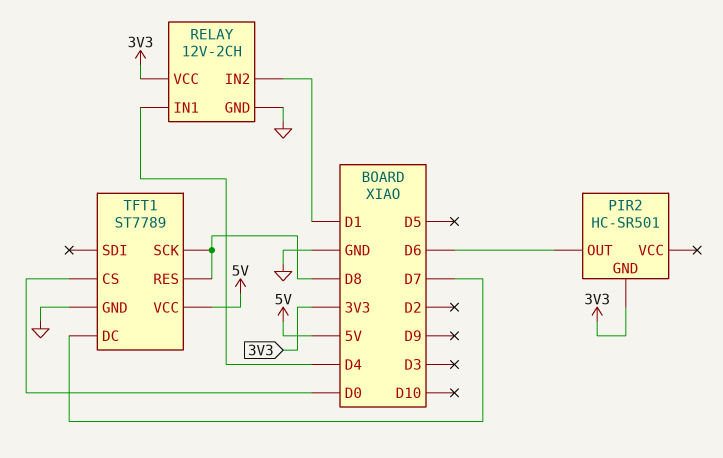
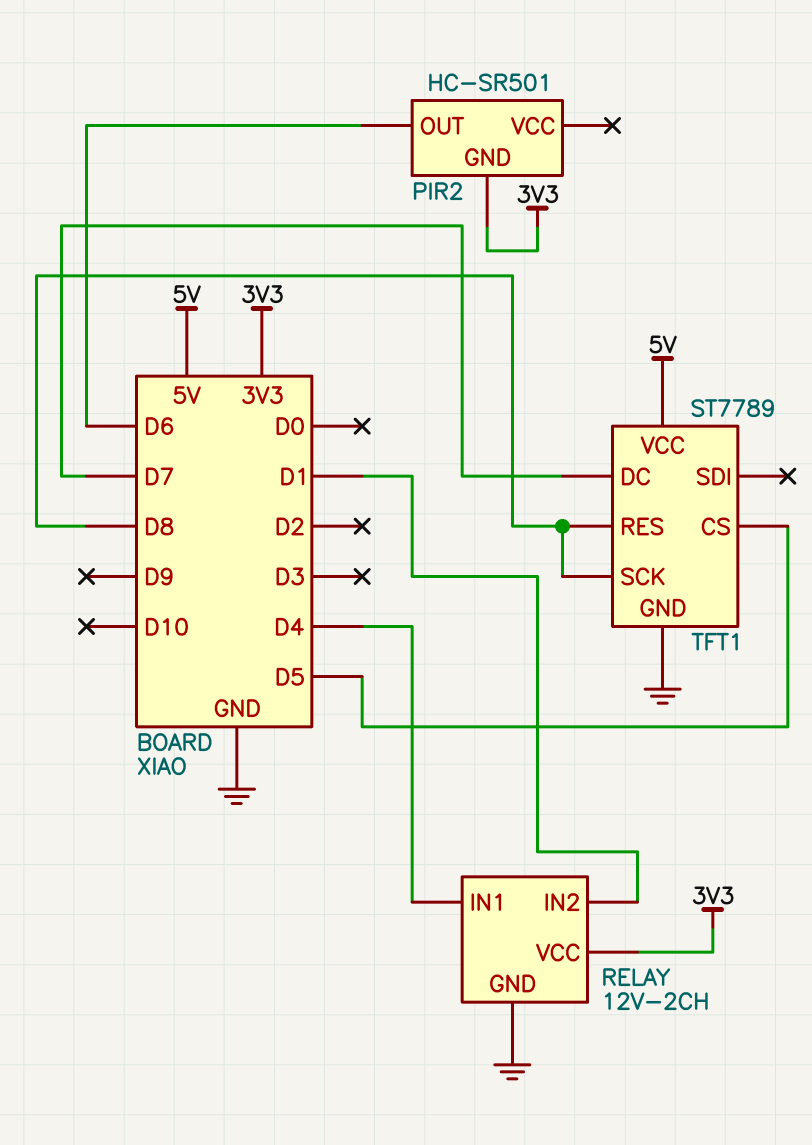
TFT1 pin CS: D0 -> D5

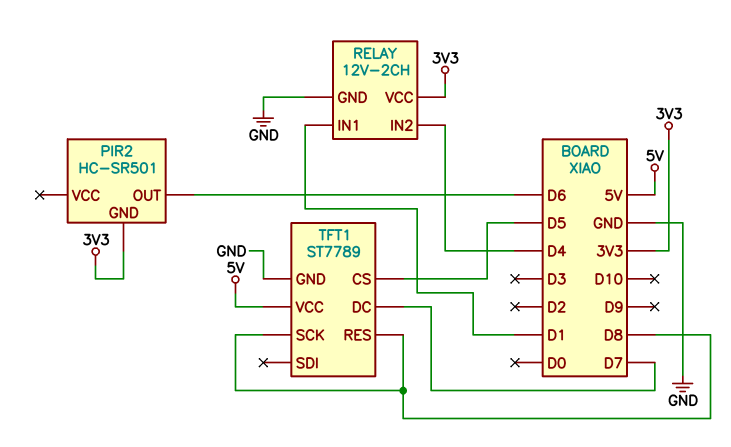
RELAY pin IN1: D4 -> D1
RELAY pin IN2: D1 -> D4

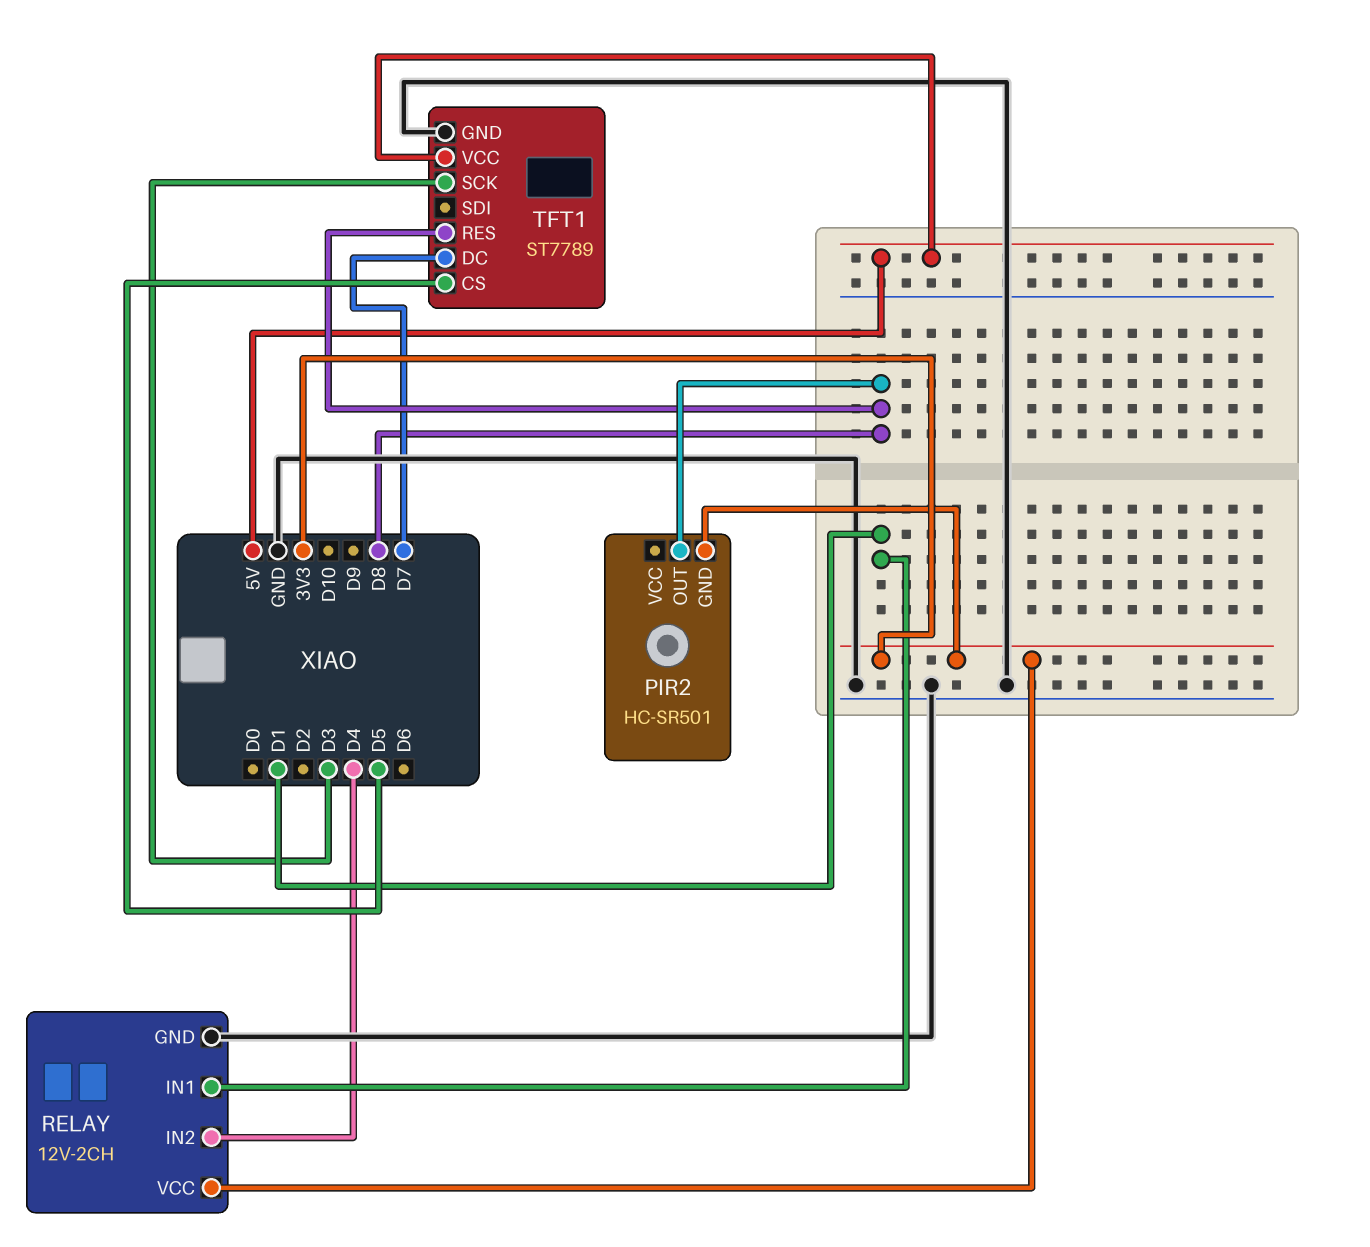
PIR2 pin OUT: D6 -> D8
TFT1 pin SCK: D8 -> D3

